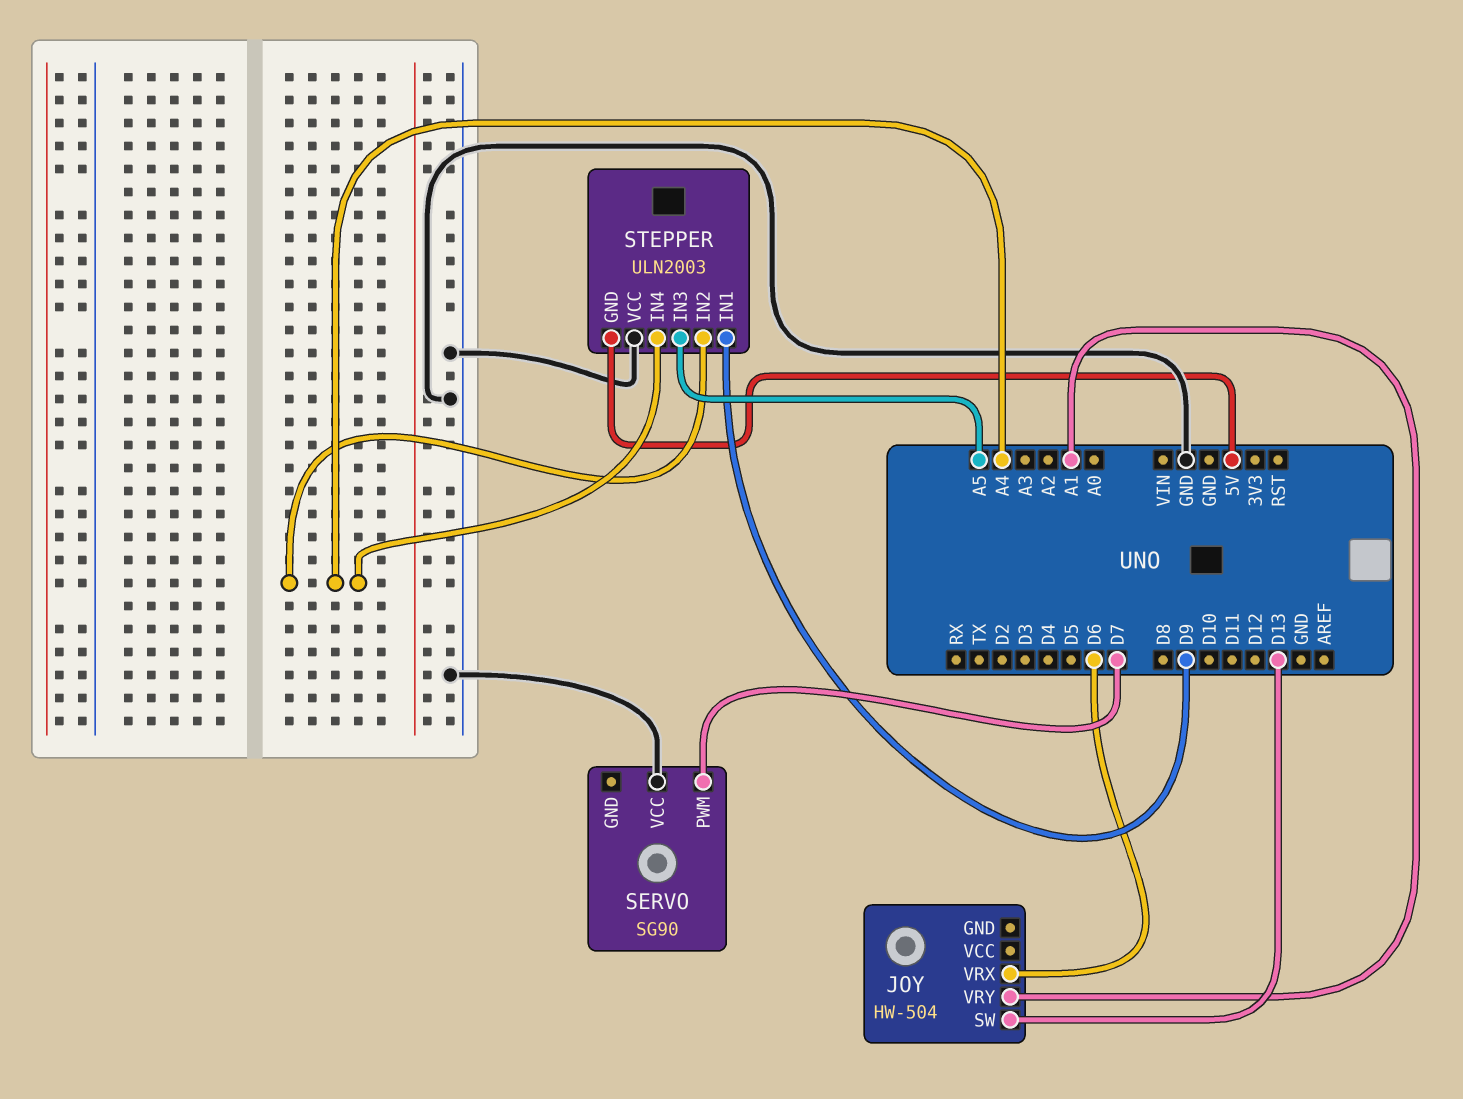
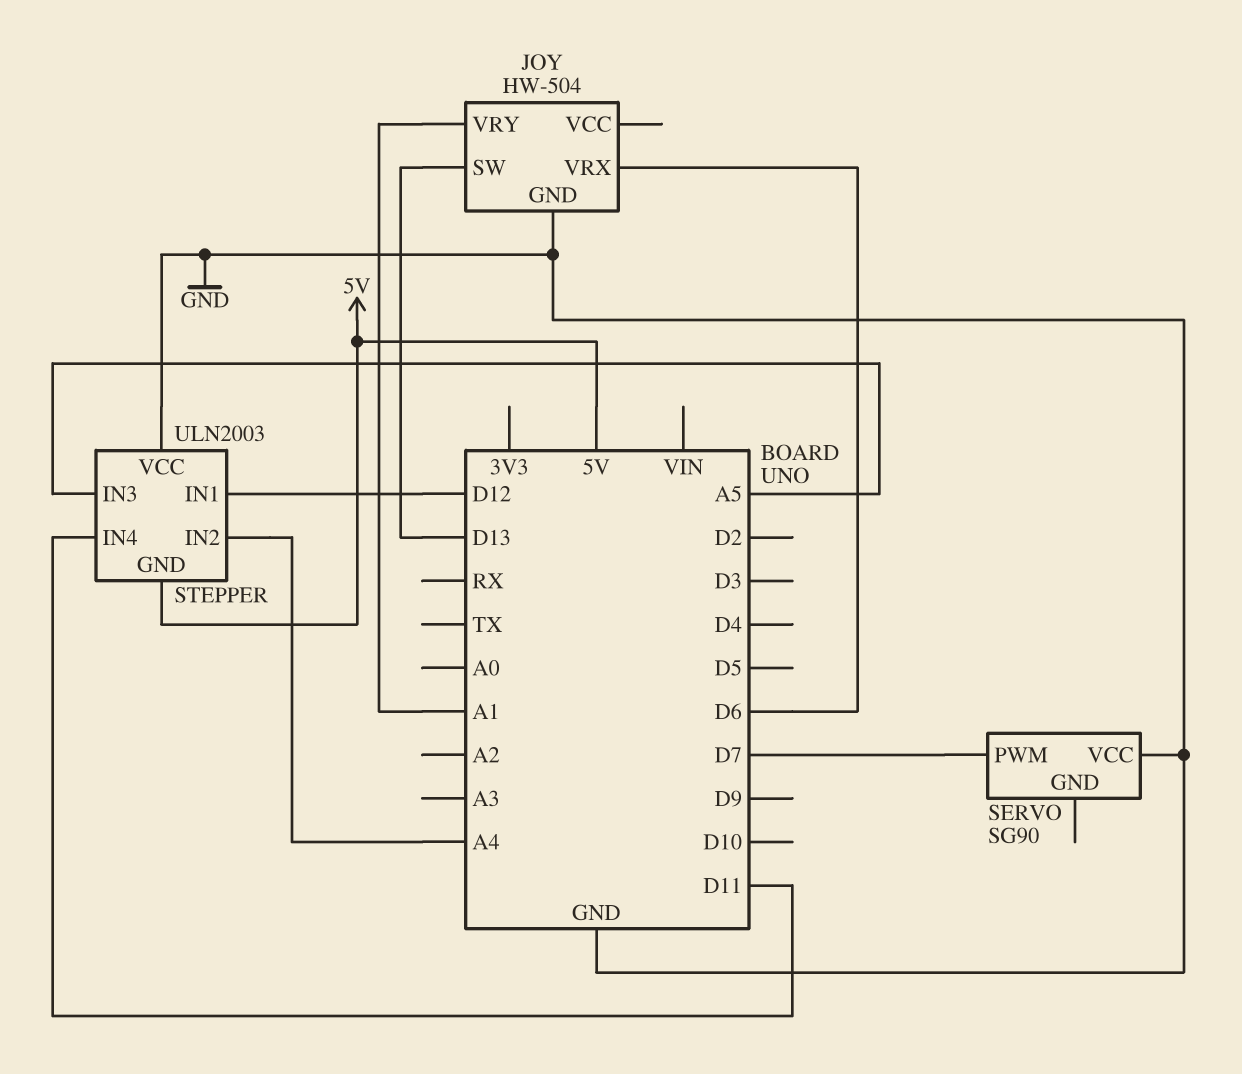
JOY pin GND: none -> GND
STEPPER pin IN1: D9 -> D12
STEPPER pin IN4: A4 -> D11

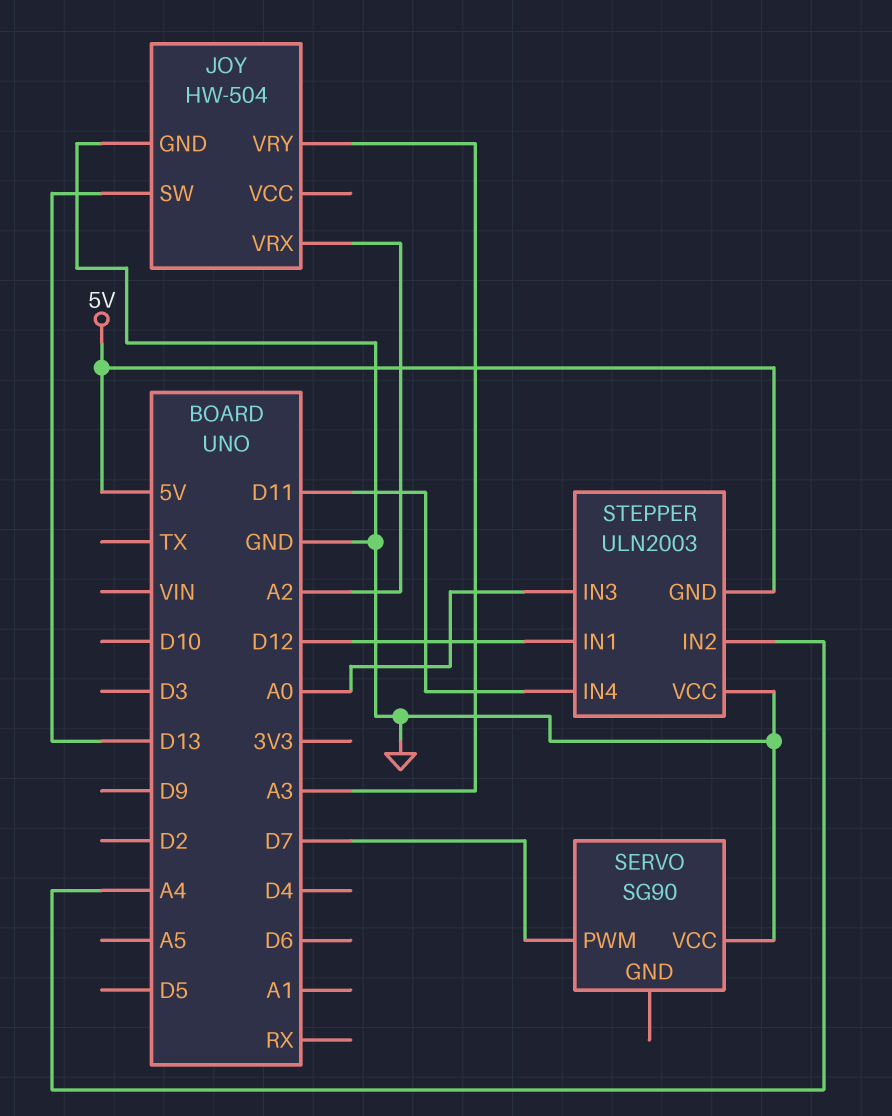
JOY pin VRX: D6 -> A2
JOY pin VRY: A1 -> A3
STEPPER pin IN3: A5 -> A0

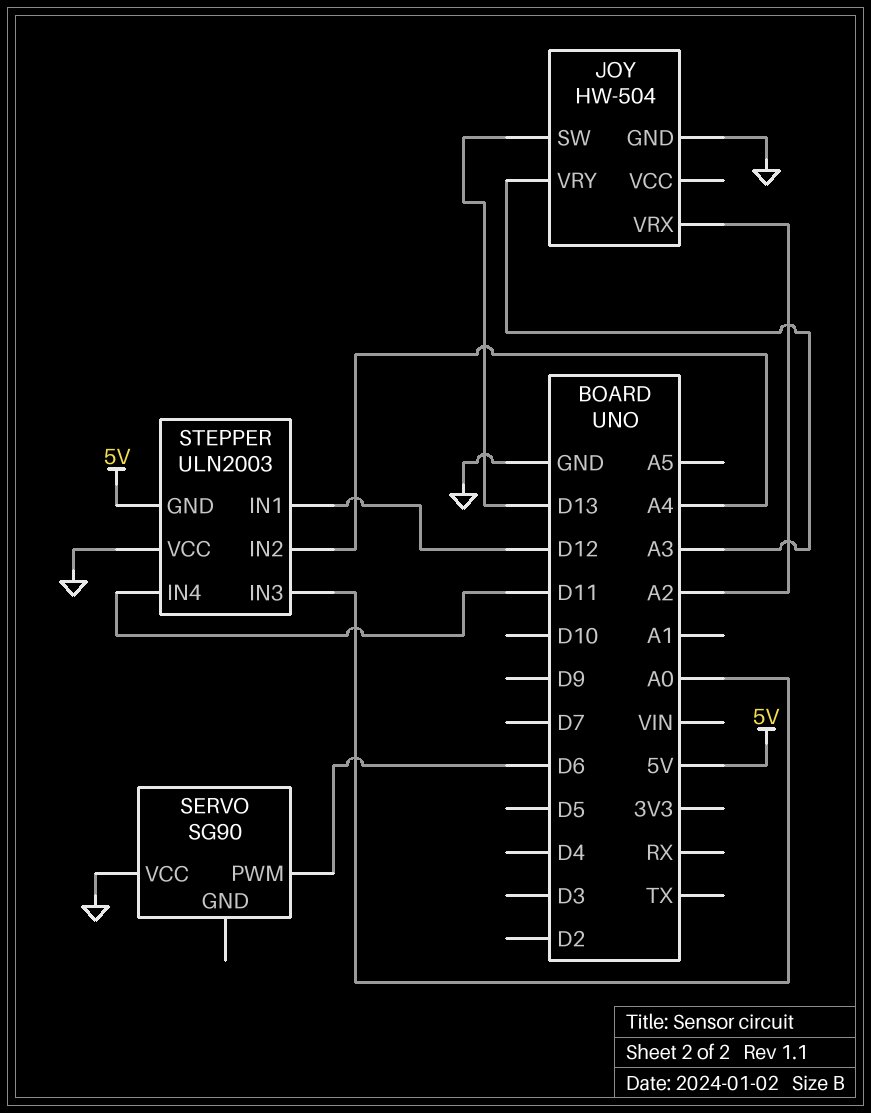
SERVO pin PWM: D7 -> D6

